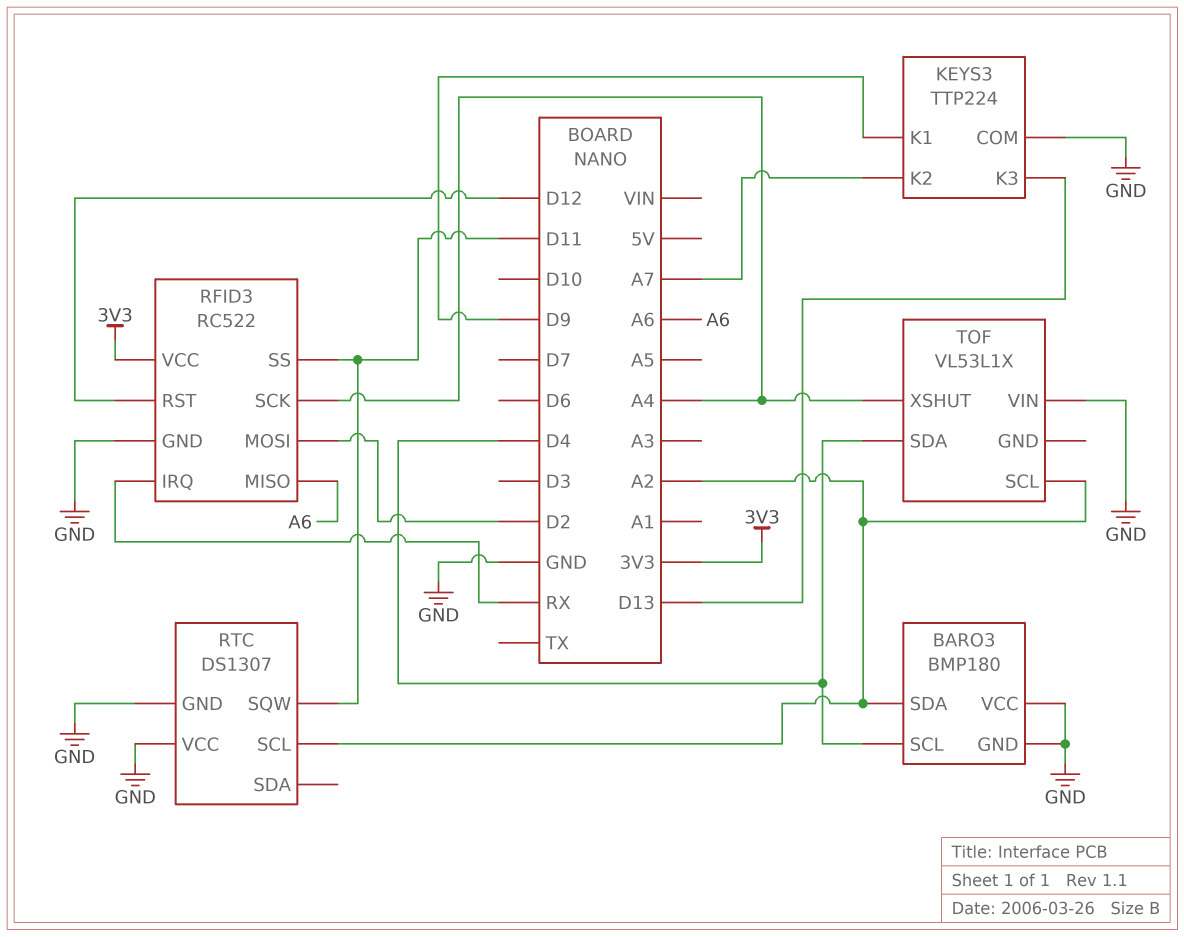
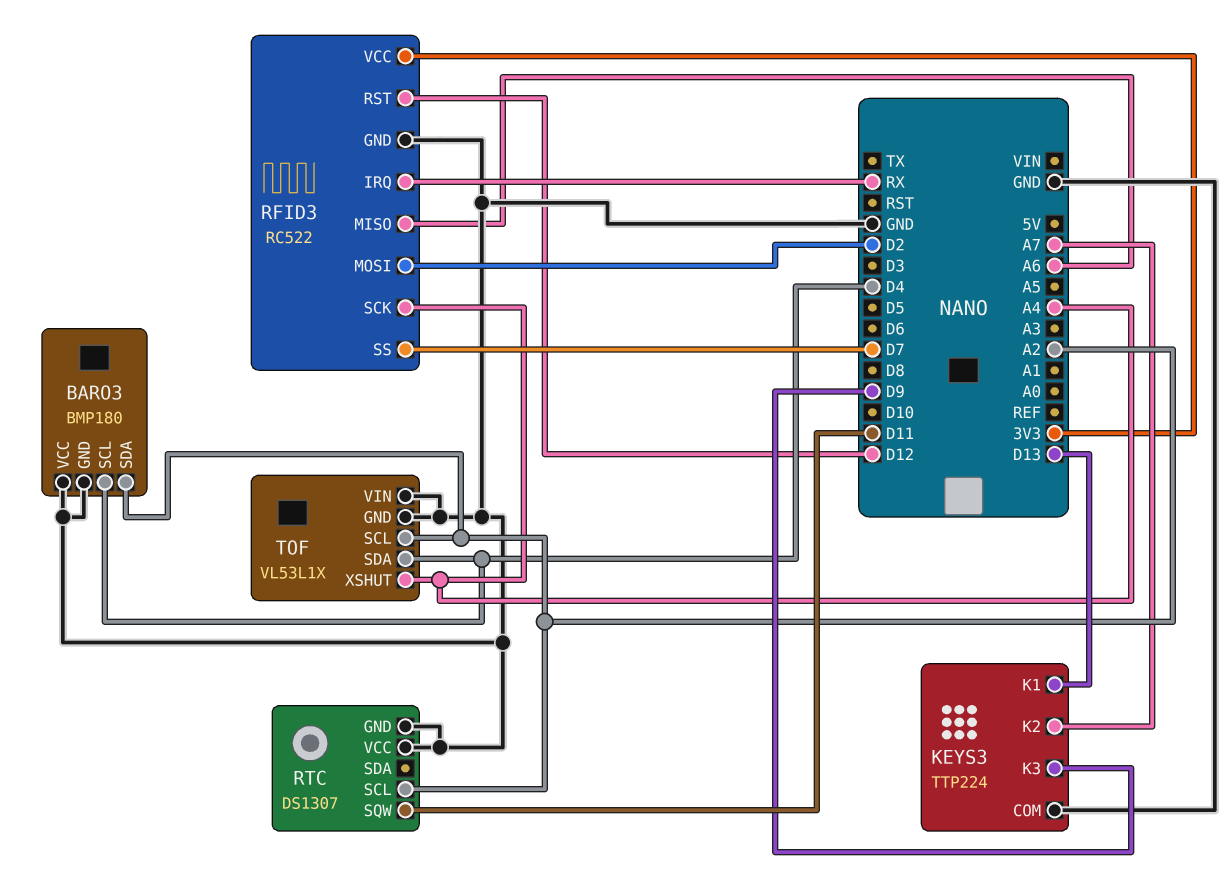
KEYS3 pin K1: D9 -> D13
KEYS3 pin K3: D13 -> D9
RFID3 pin SS: D11 -> D7
TOF pin GND: none -> GND

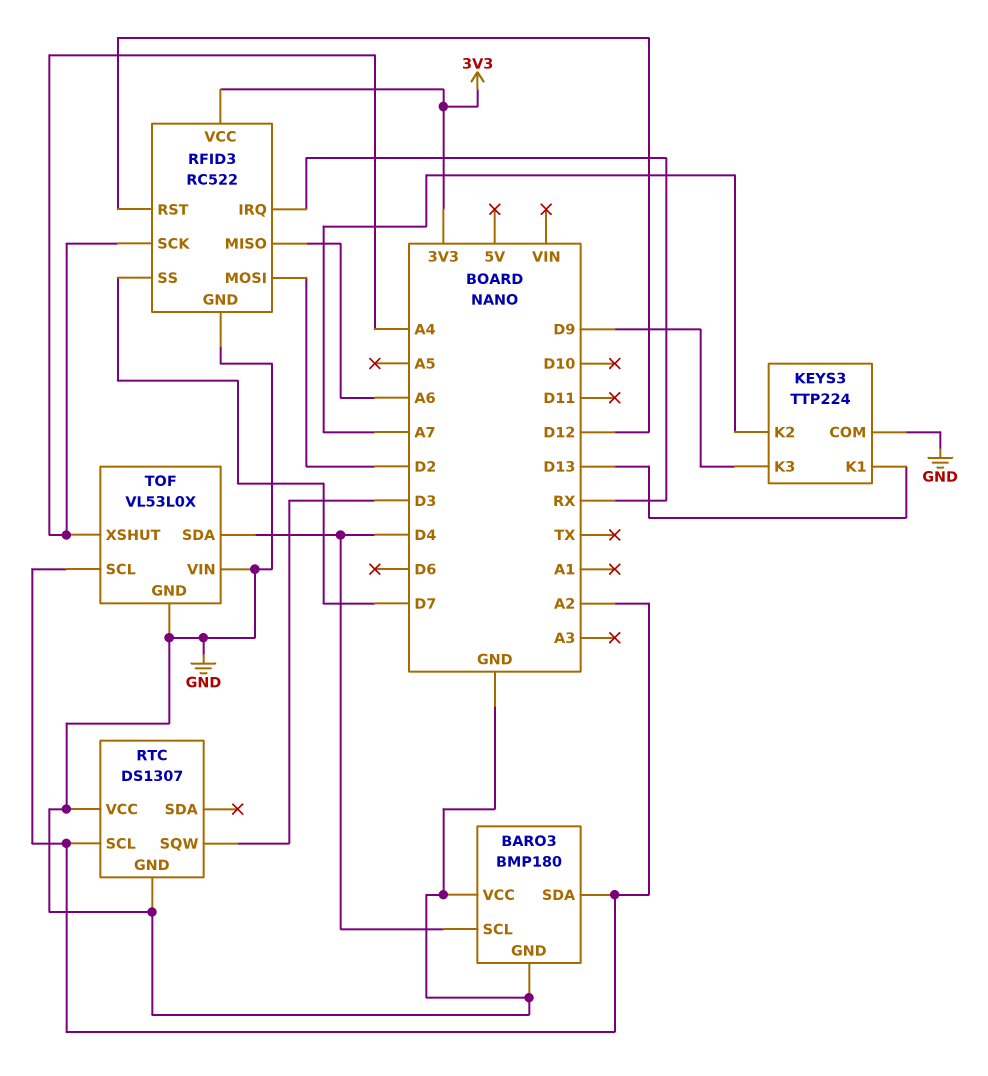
RTC pin SQW: D11 -> D3
TOF: VL53L1X -> VL53L0X

